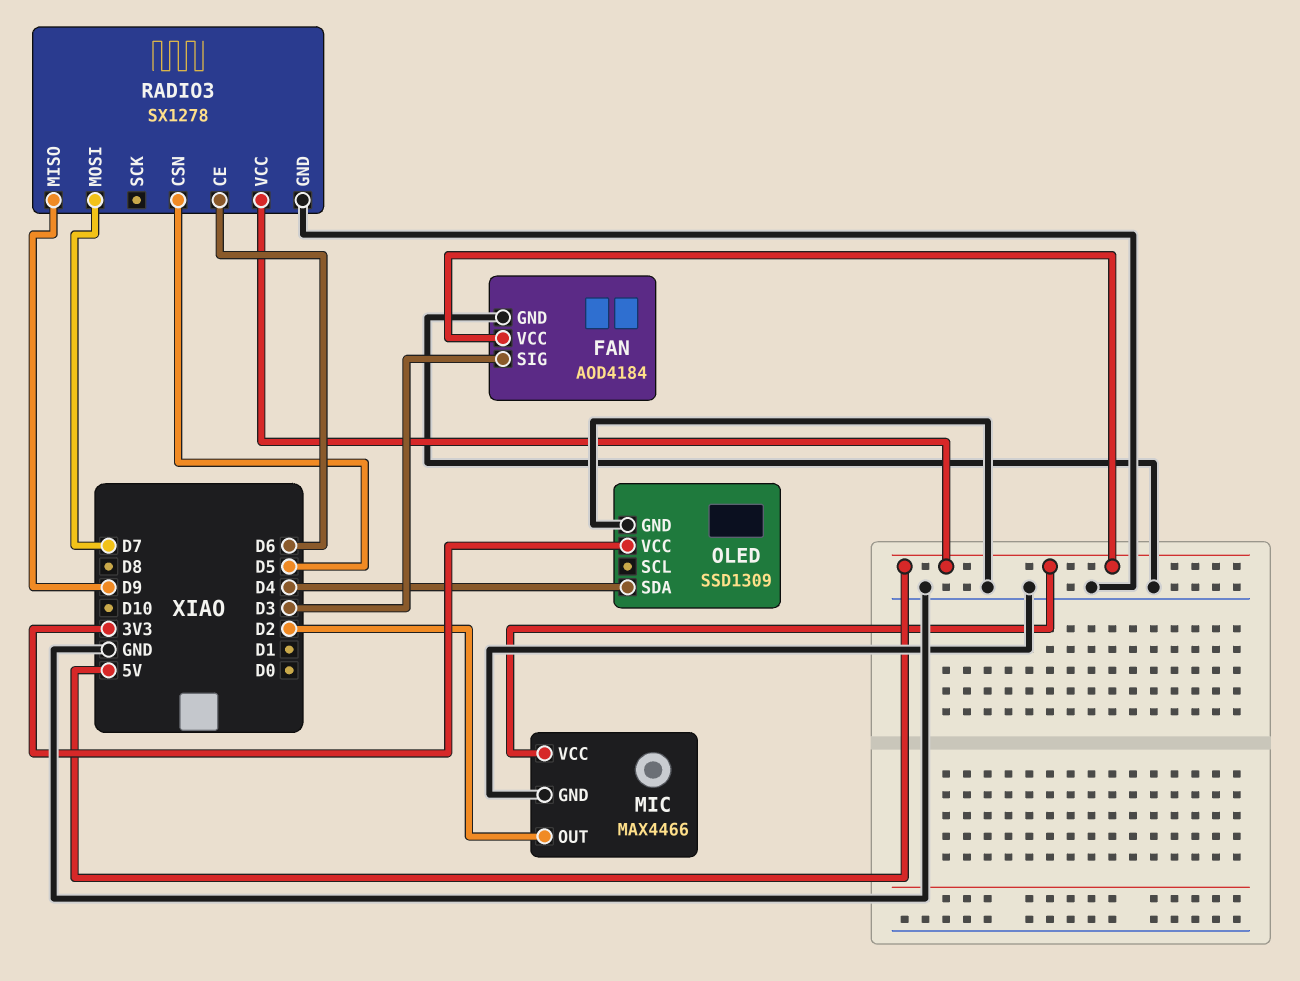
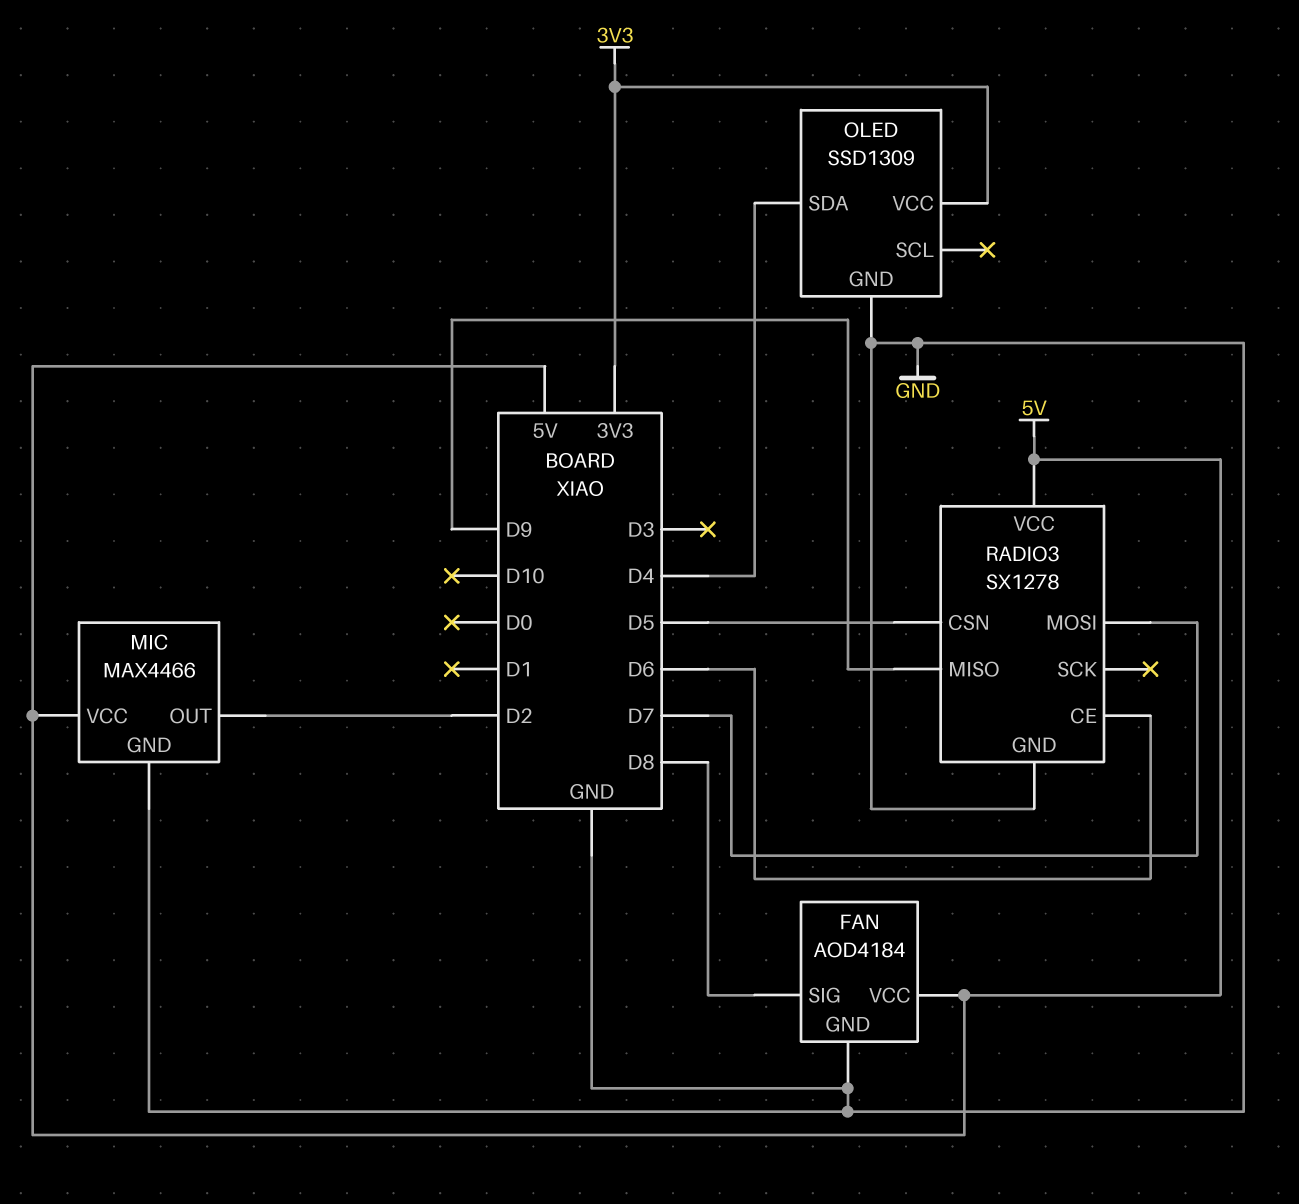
FAN pin SIG: D3 -> D8

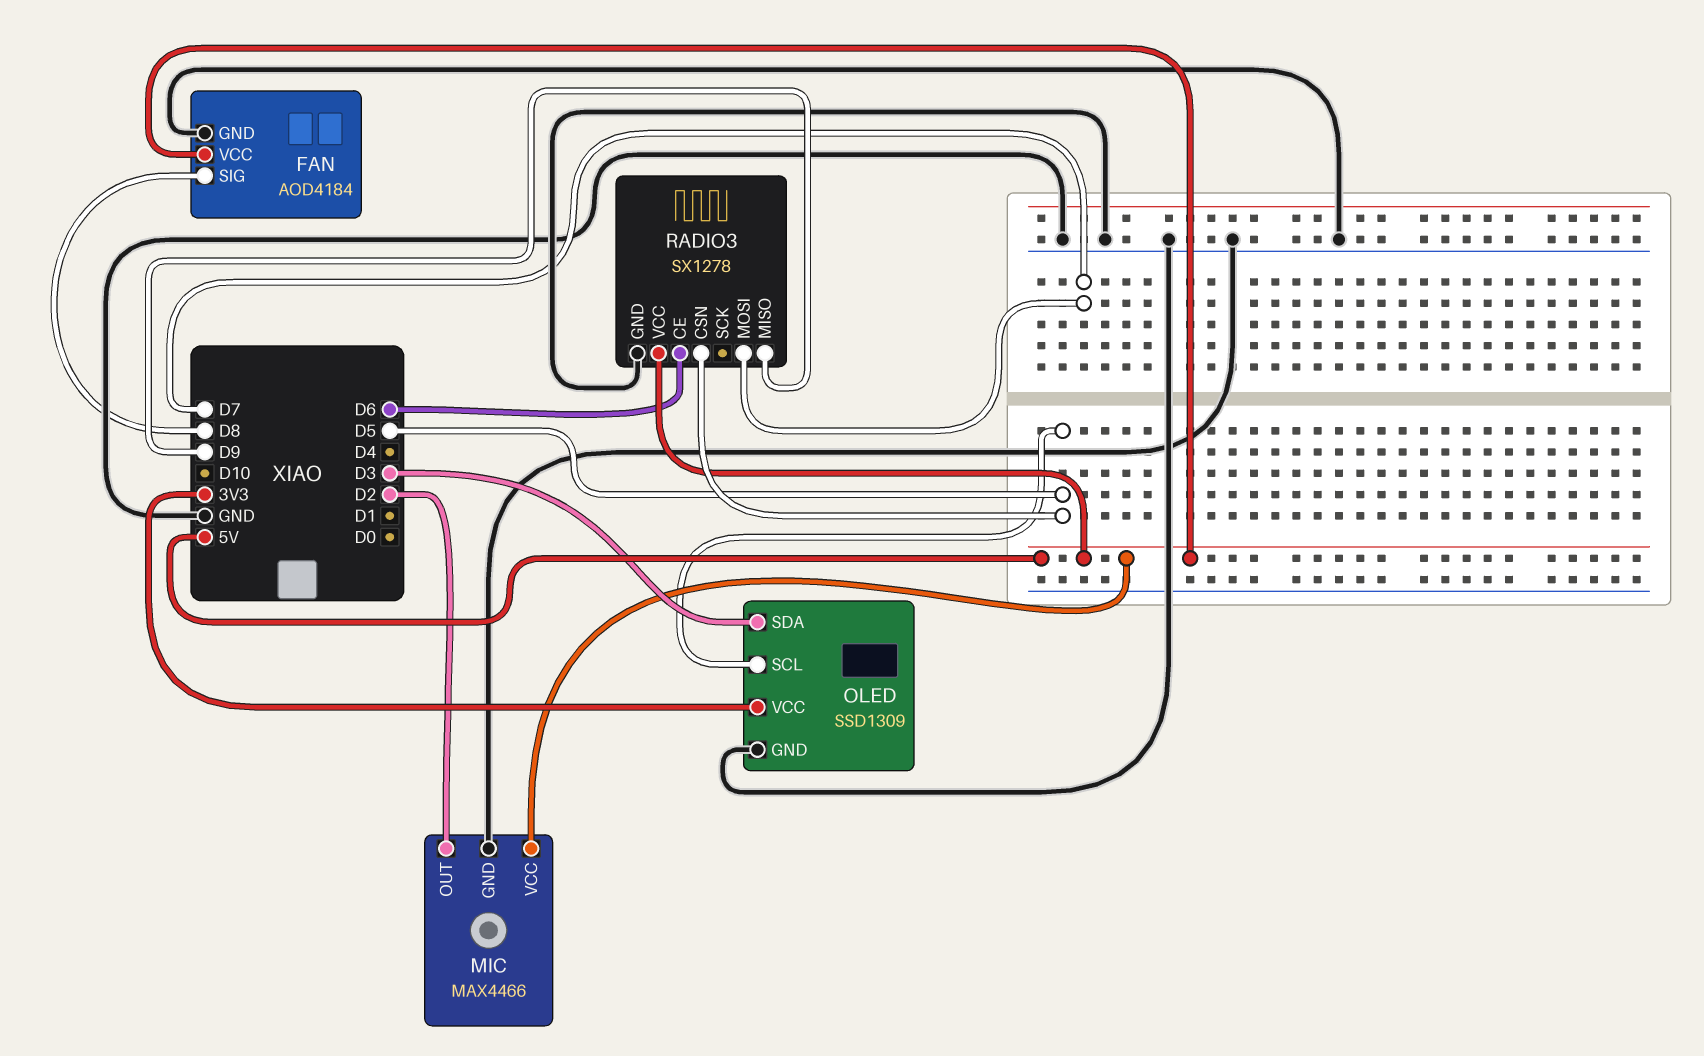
OLED pin SCL: none -> D5
OLED pin SDA: D4 -> D3

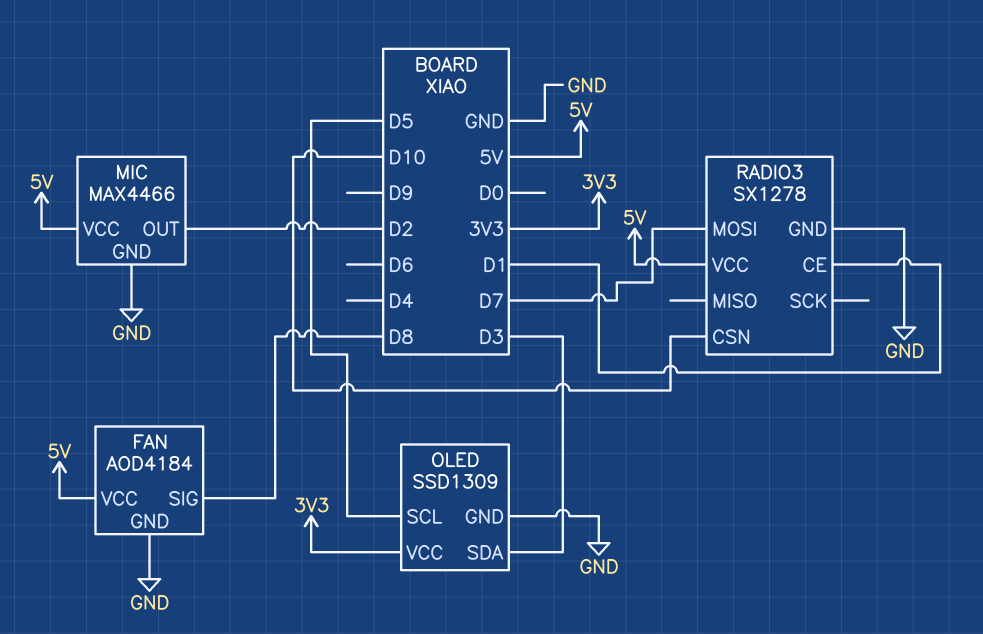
RADIO3 pin CE: D6 -> D1
RADIO3 pin CSN: D5 -> D10
RADIO3 pin MISO: D9 -> none

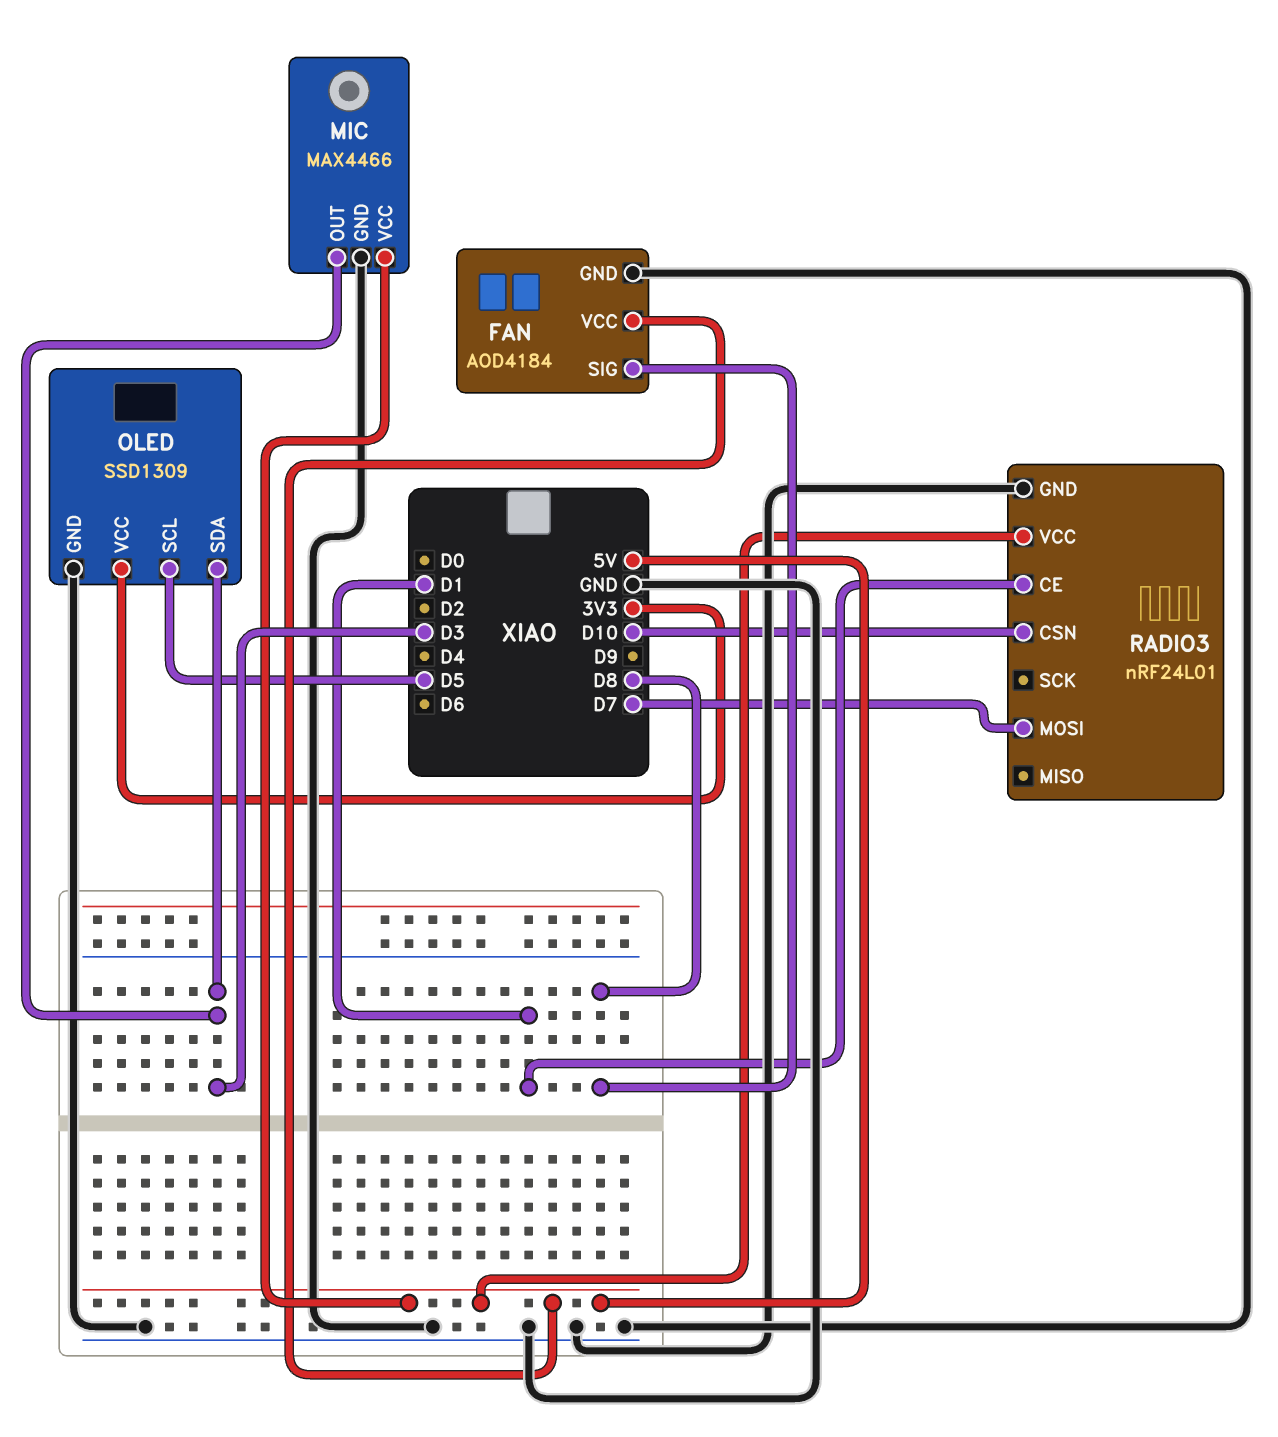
MIC pin OUT: D2 -> D3
RADIO3: SX1278 -> nRF24L01

